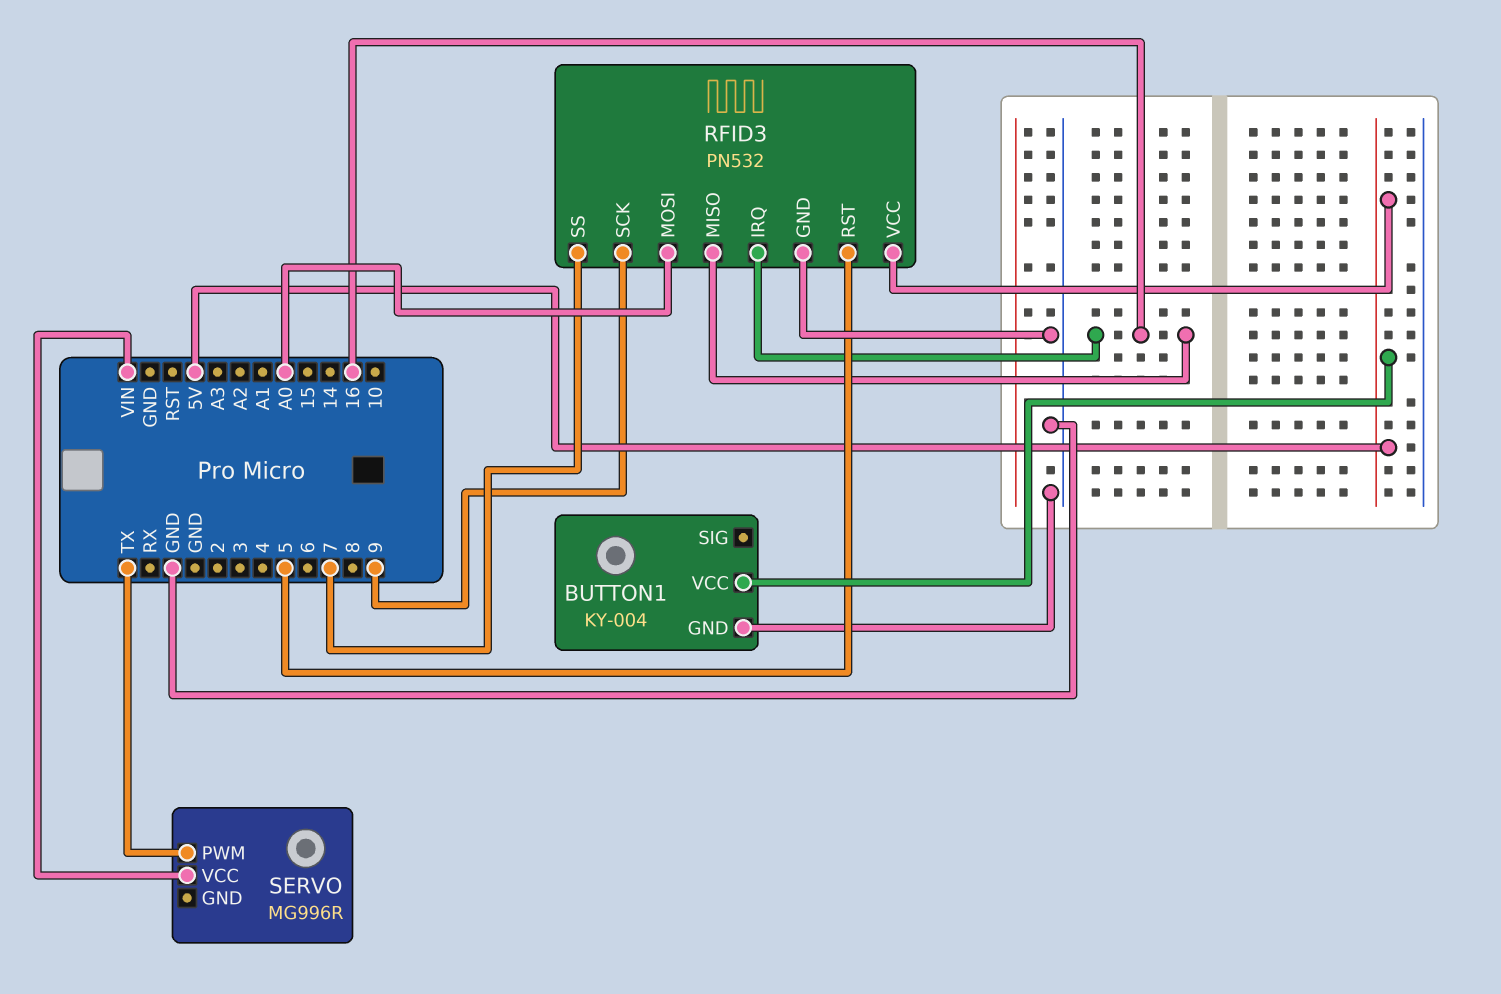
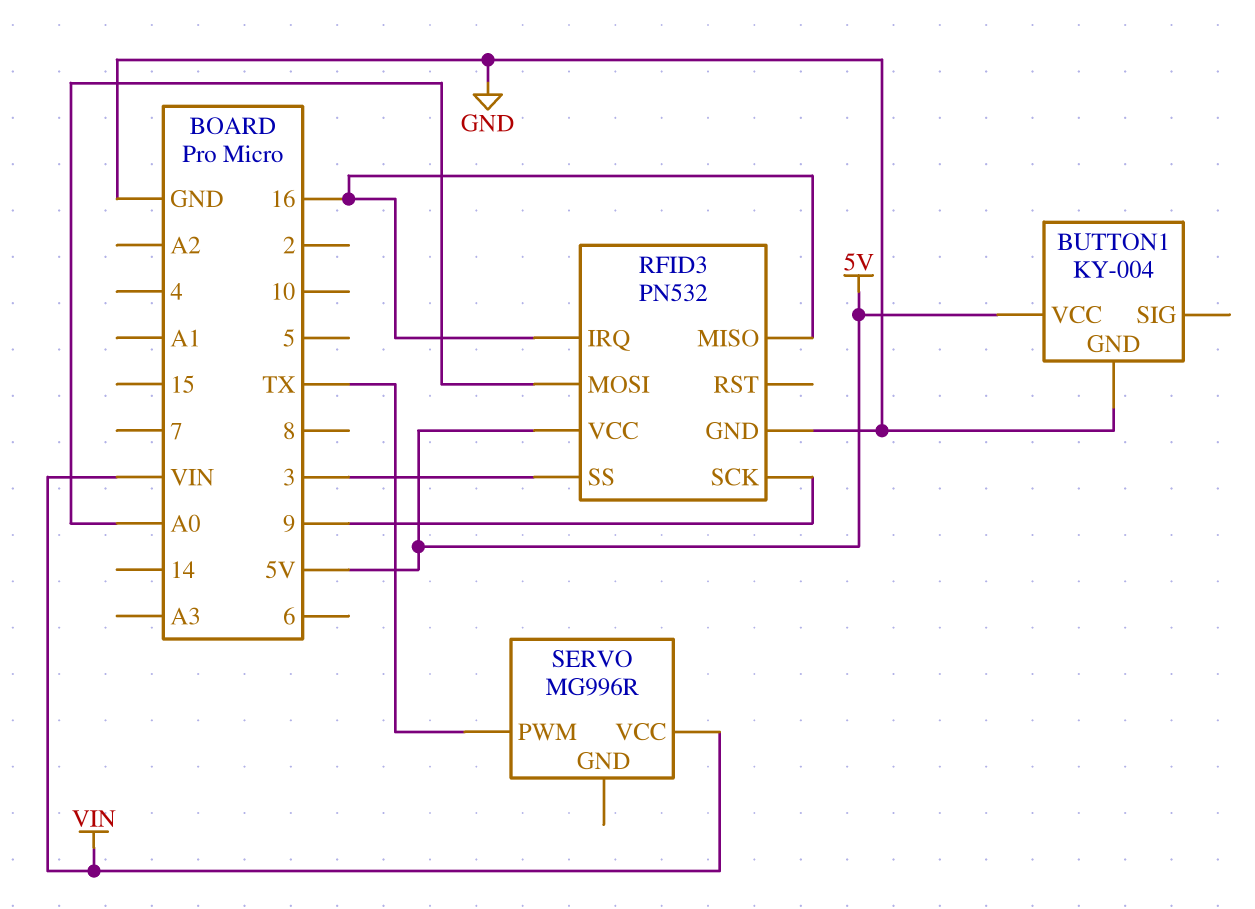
RFID3 pin RST: 5 -> none
RFID3 pin SS: 7 -> 3

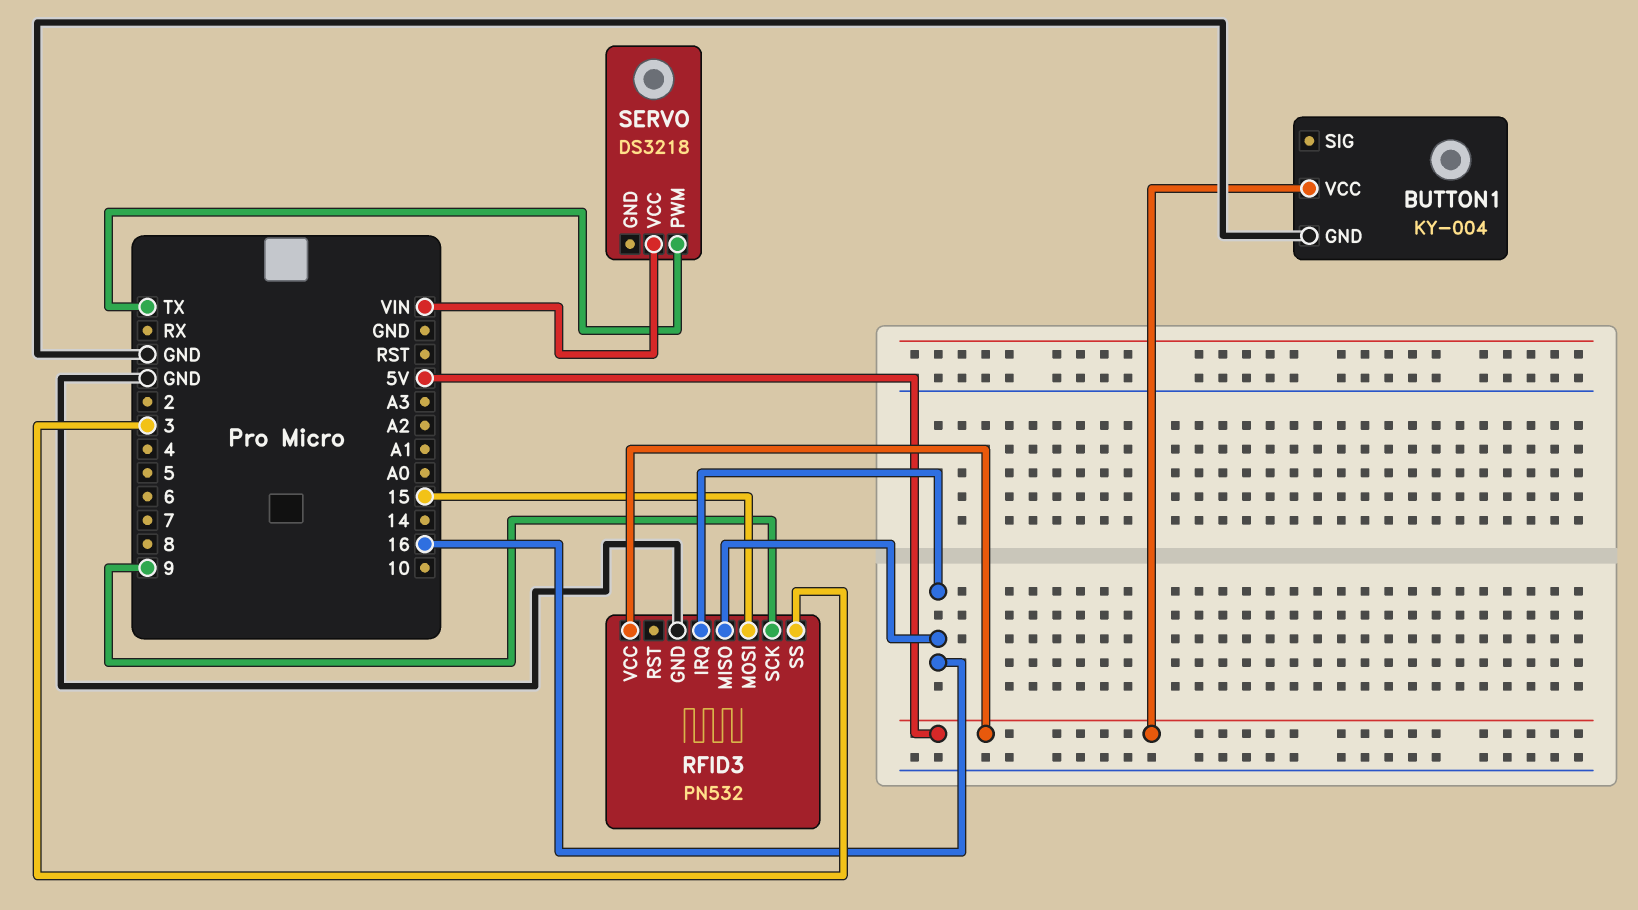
RFID3 pin MOSI: A0 -> 15
SERVO: MG996R -> DS3218

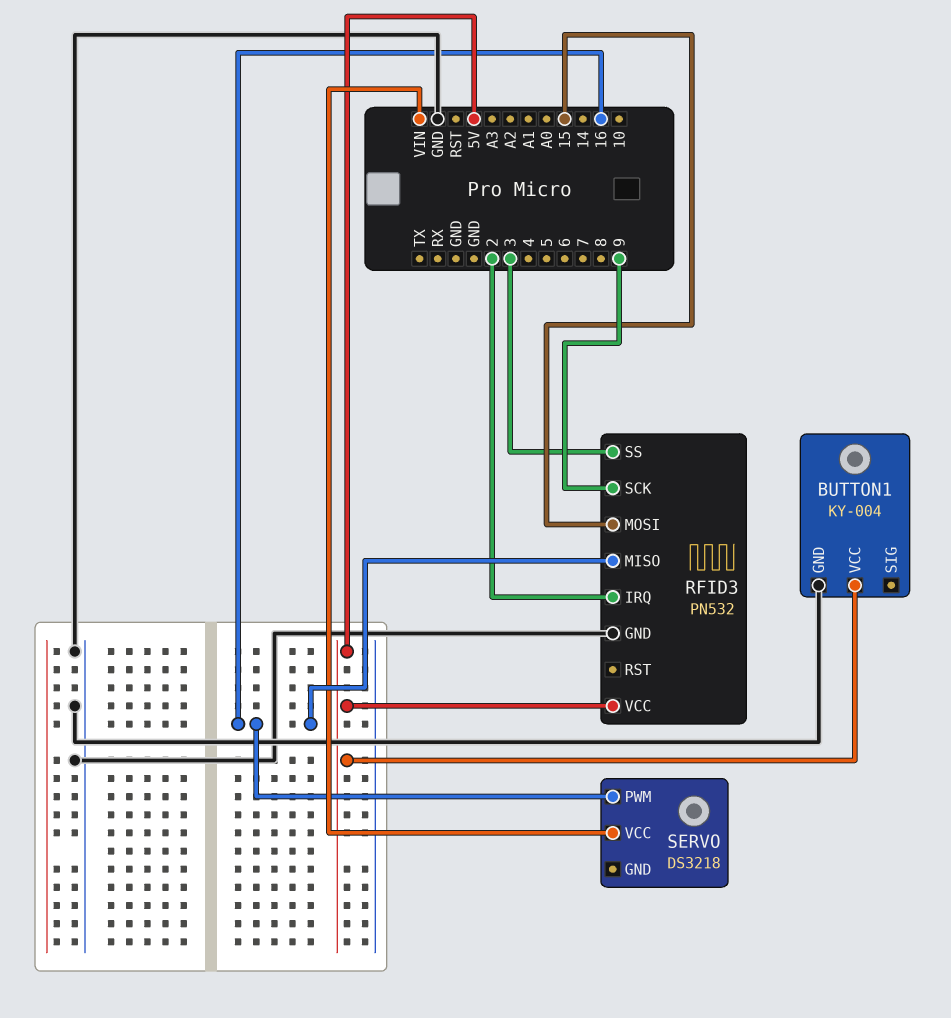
RFID3 pin IRQ: 16 -> 2
SERVO pin PWM: TX -> 16

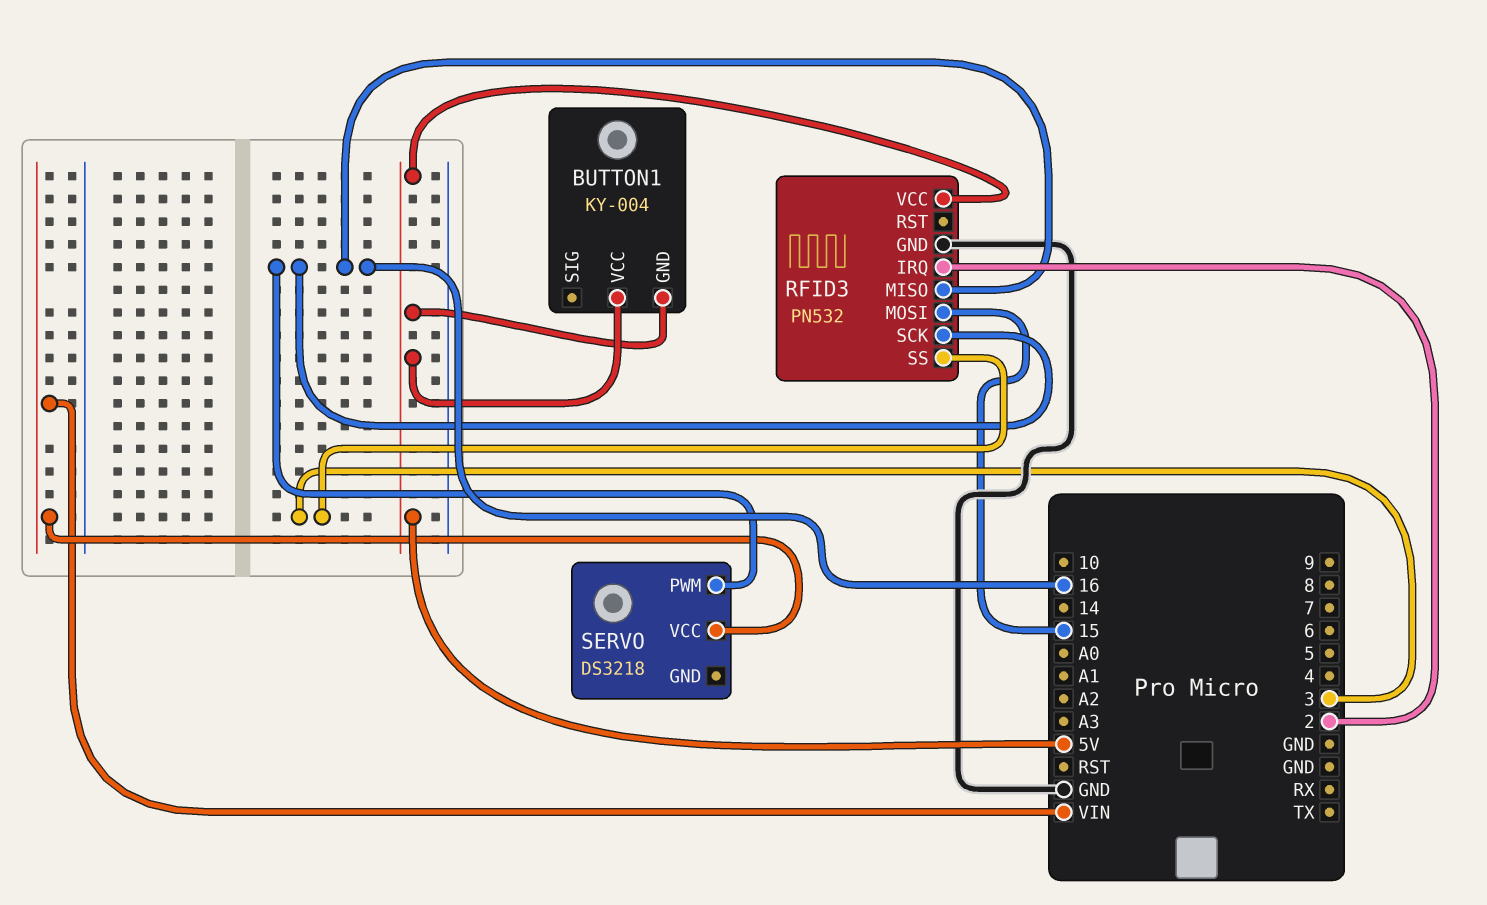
BUTTON1 pin GND: GND -> 5V
RFID3 pin SCK: 9 -> 16

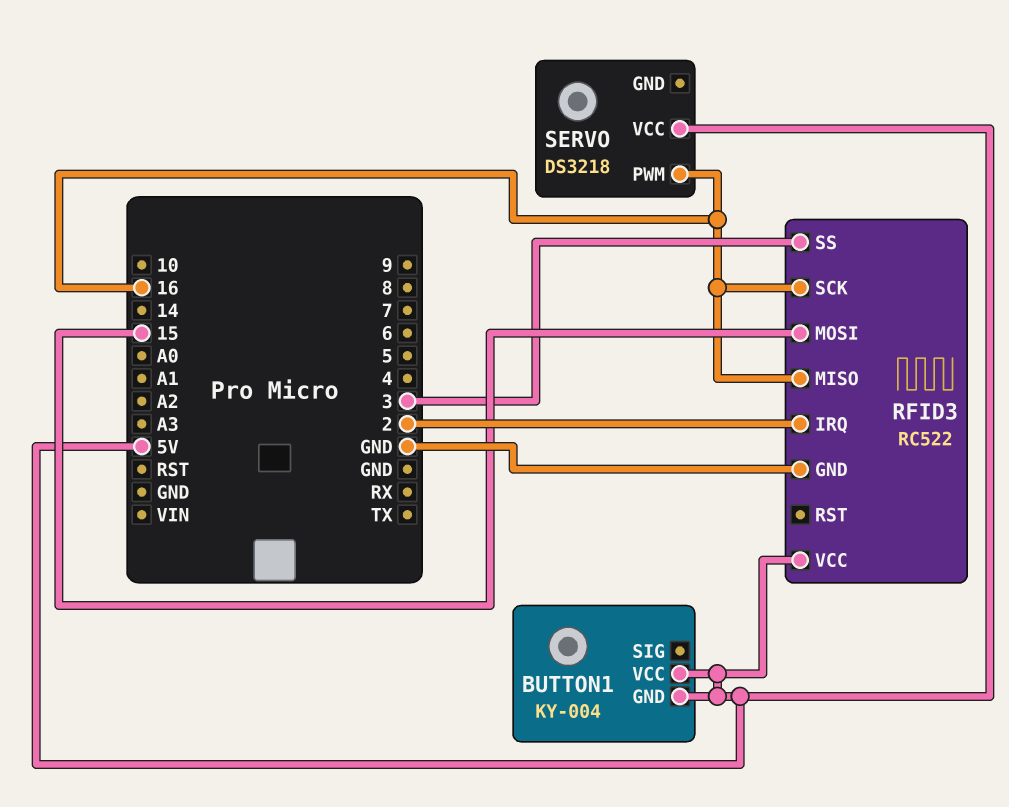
RFID3: PN532 -> RC522
SERVO pin VCC: VIN -> 5V

